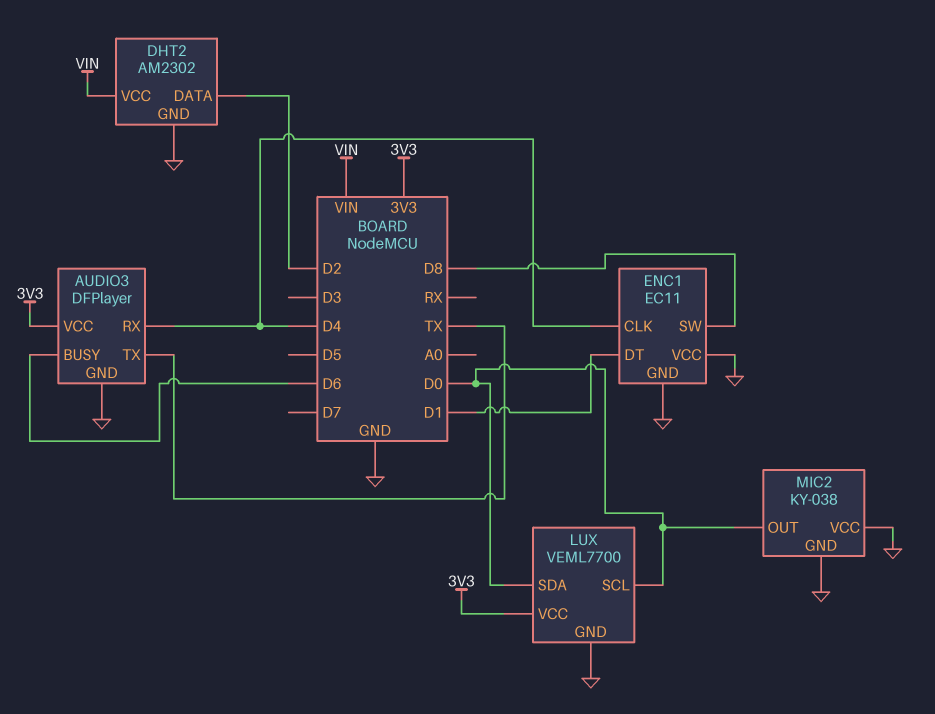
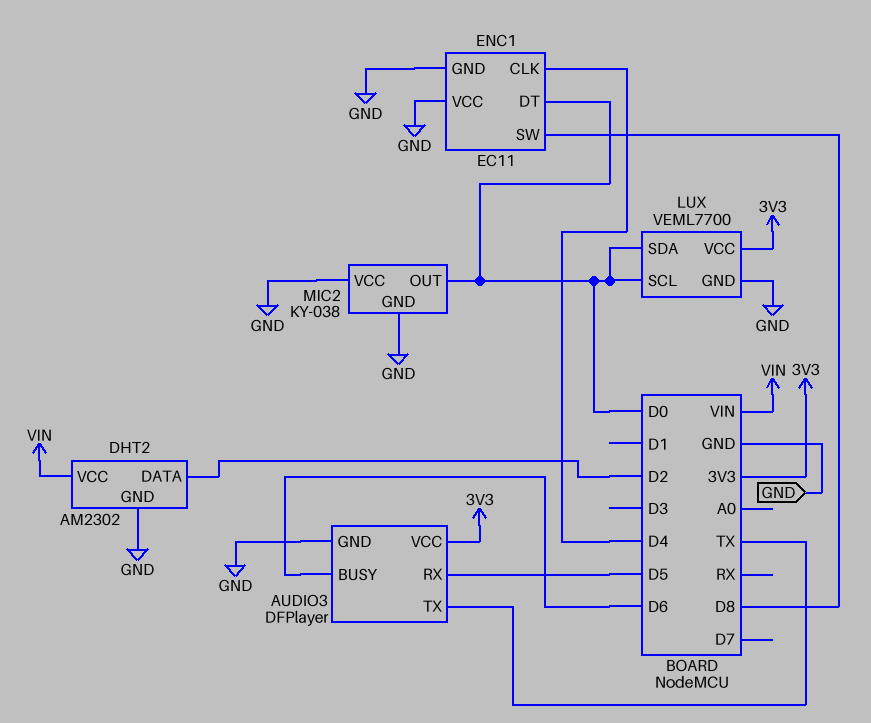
AUDIO3 pin RX: D4 -> D5
ENC1 pin DT: D1 -> D0

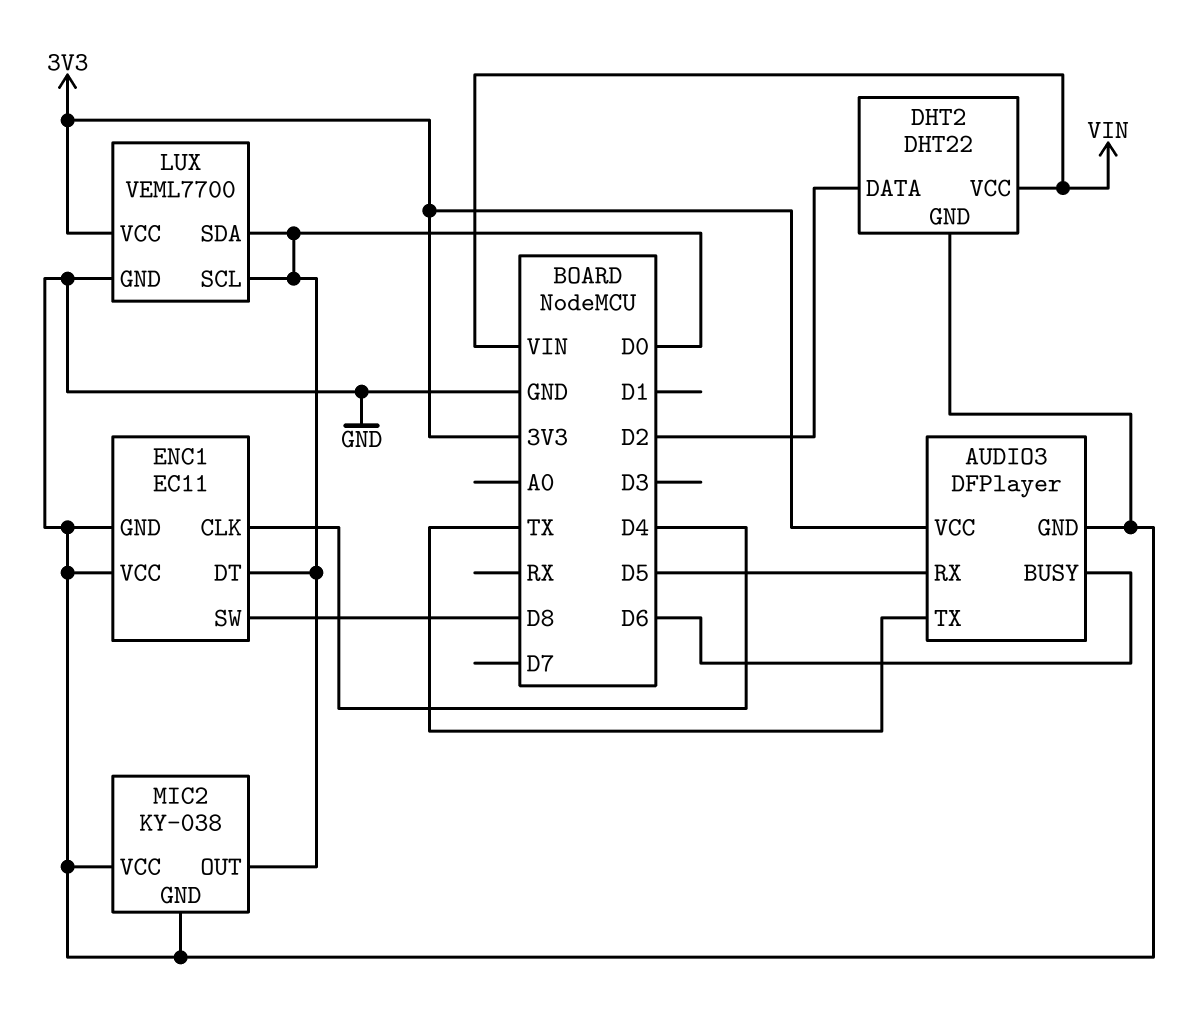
DHT2: AM2302 -> DHT22

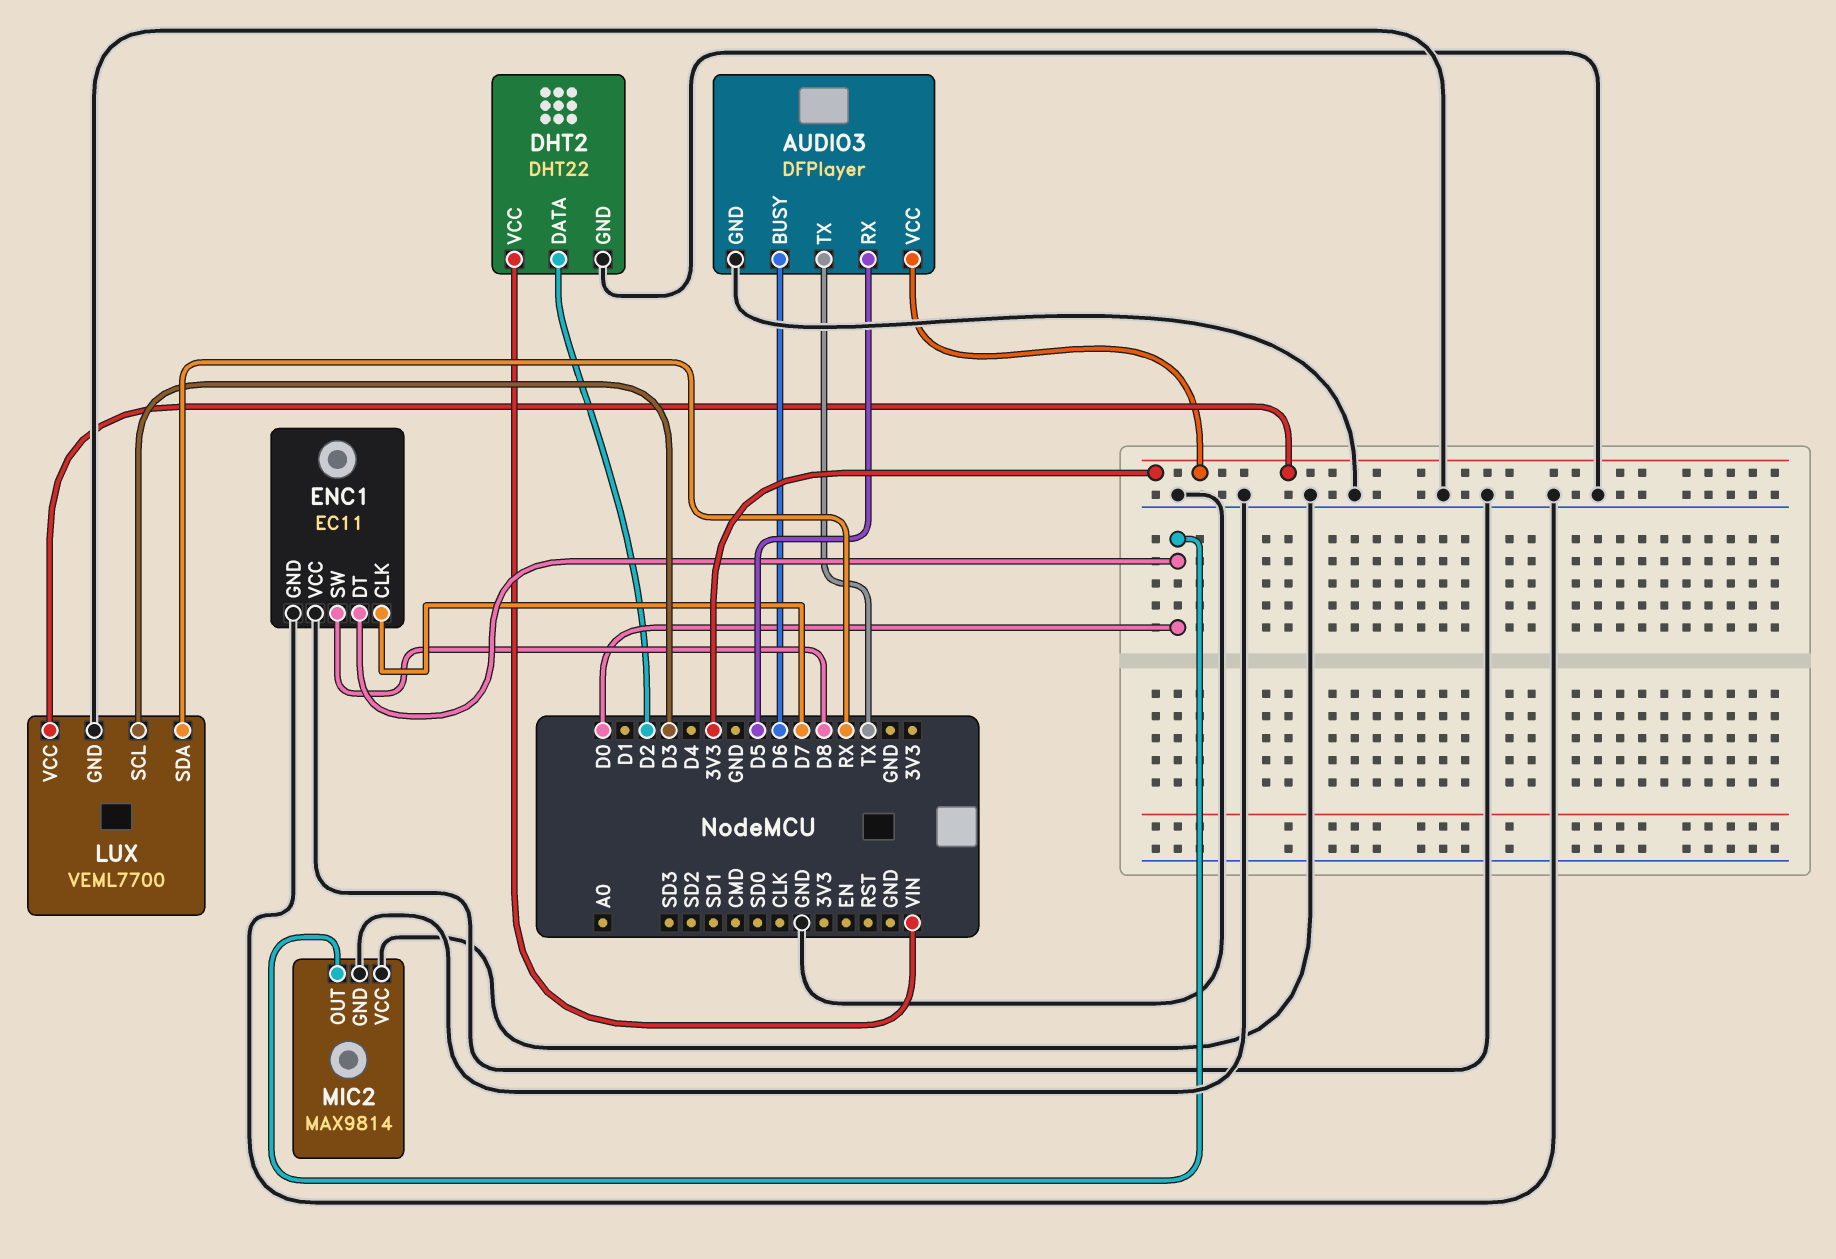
ENC1 pin CLK: D4 -> D7
LUX pin SCL: D0 -> D3
LUX pin SDA: D0 -> RX
MIC2: KY-038 -> MAX9814

